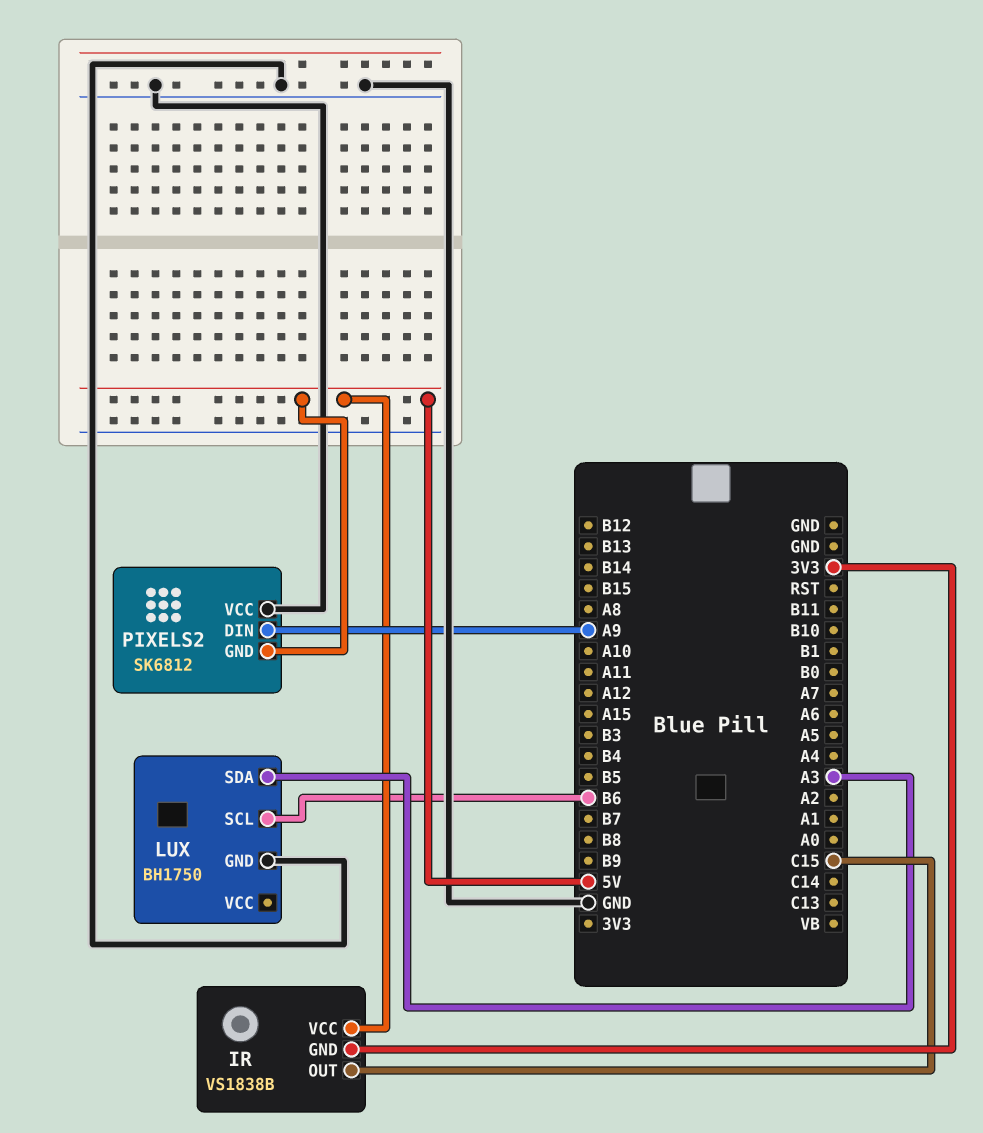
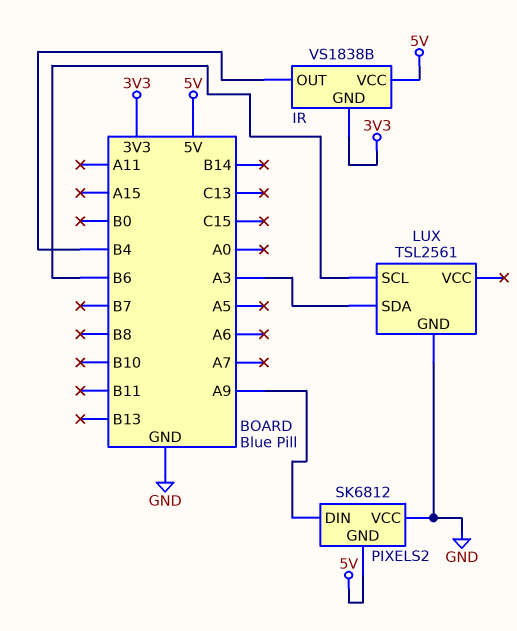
IR pin OUT: C15 -> B4
LUX: BH1750 -> TSL2561

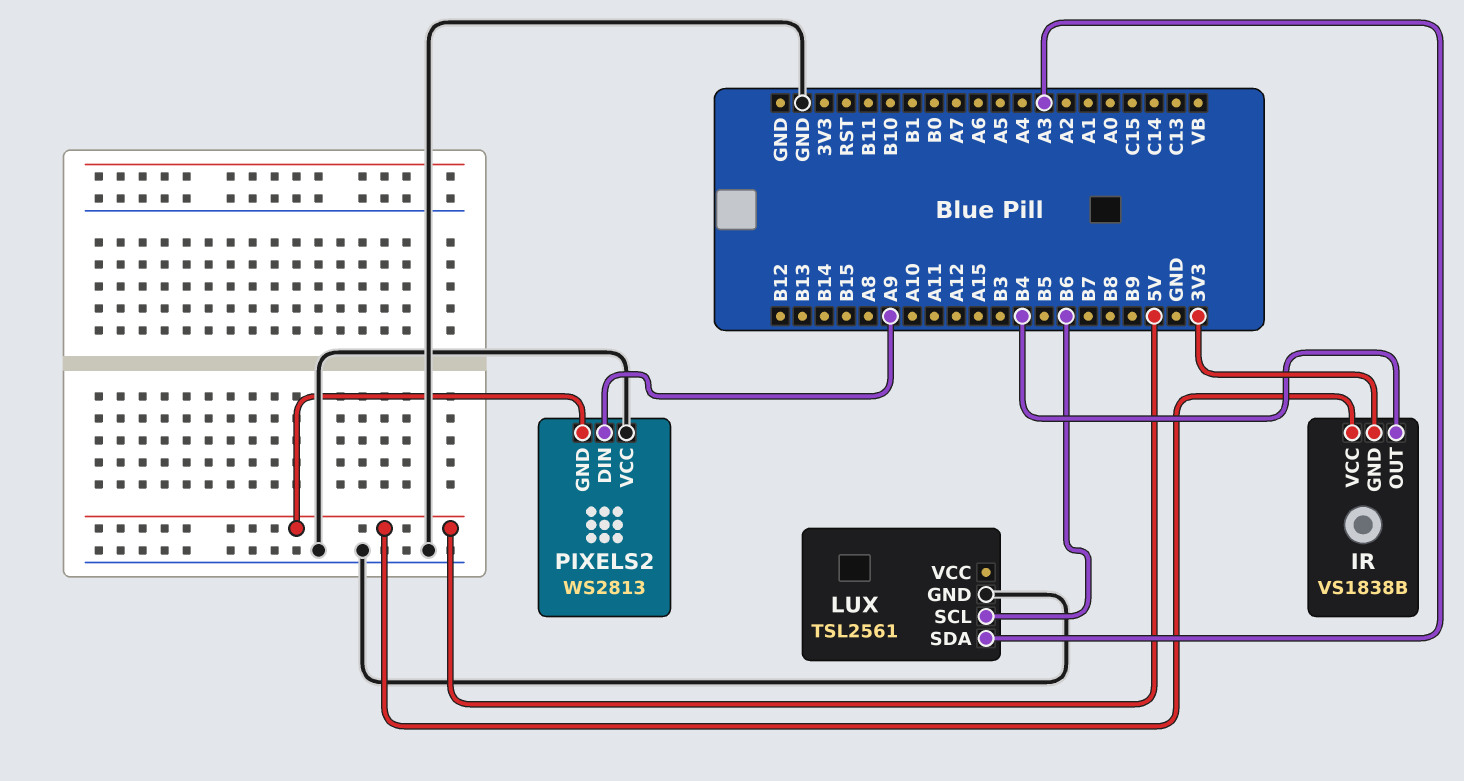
PIXELS2: SK6812 -> WS2813

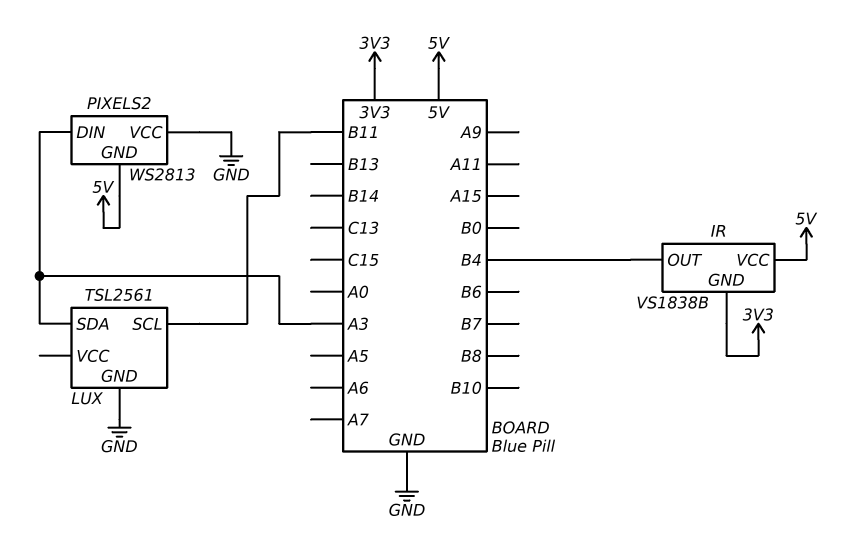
LUX pin SCL: B6 -> B11
PIXELS2 pin DIN: A9 -> A3

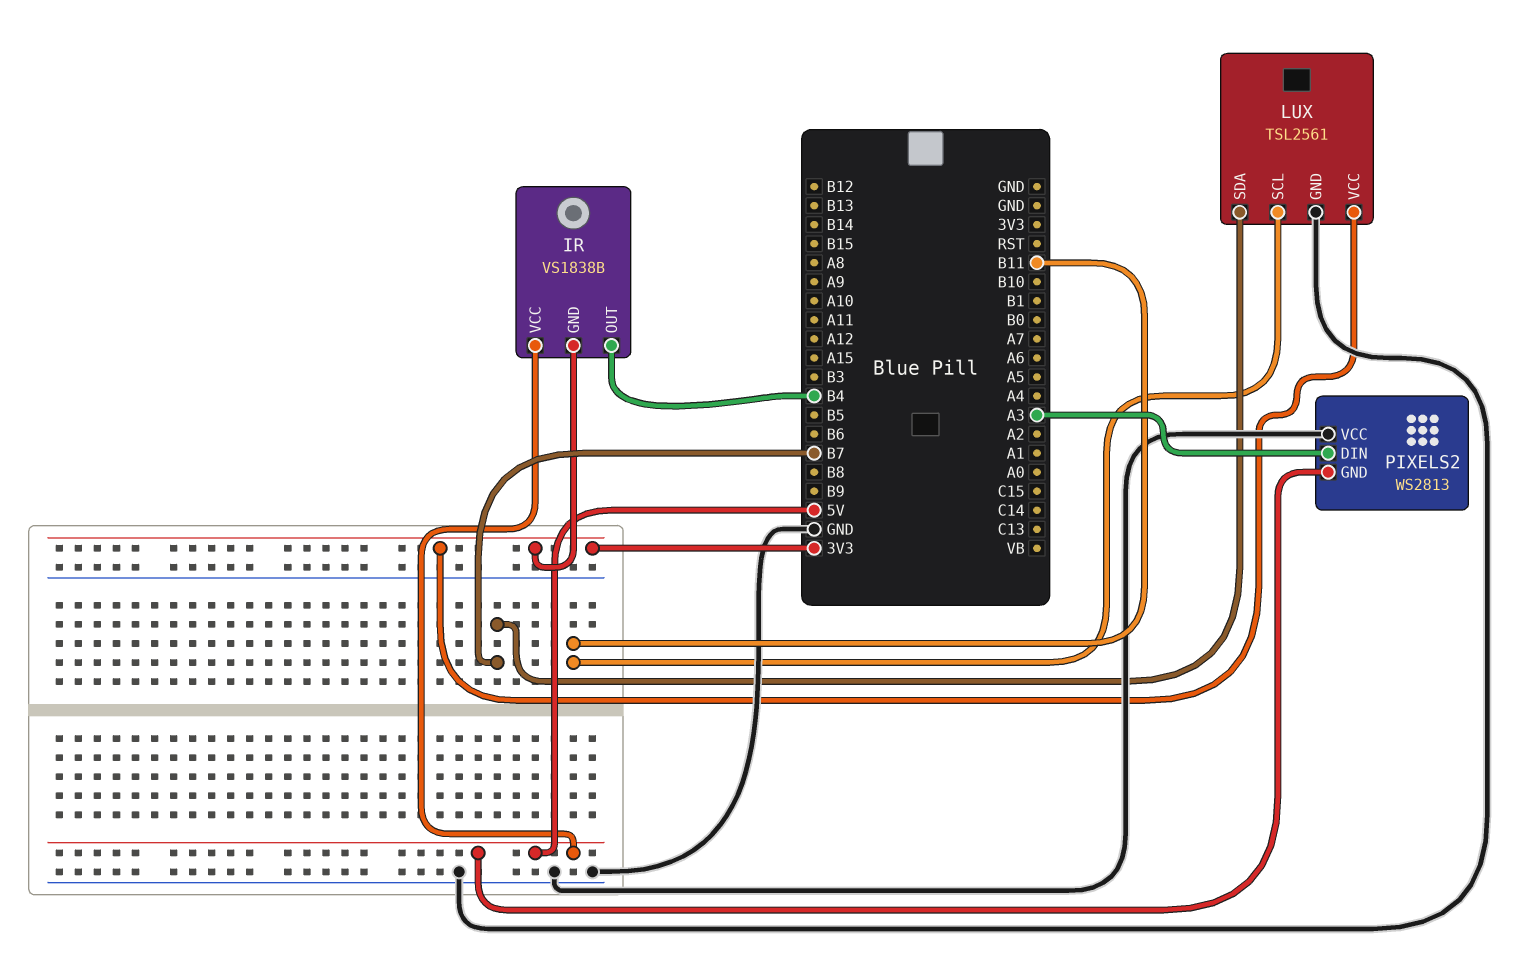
LUX pin SDA: A3 -> B7
LUX pin VCC: none -> 3V3

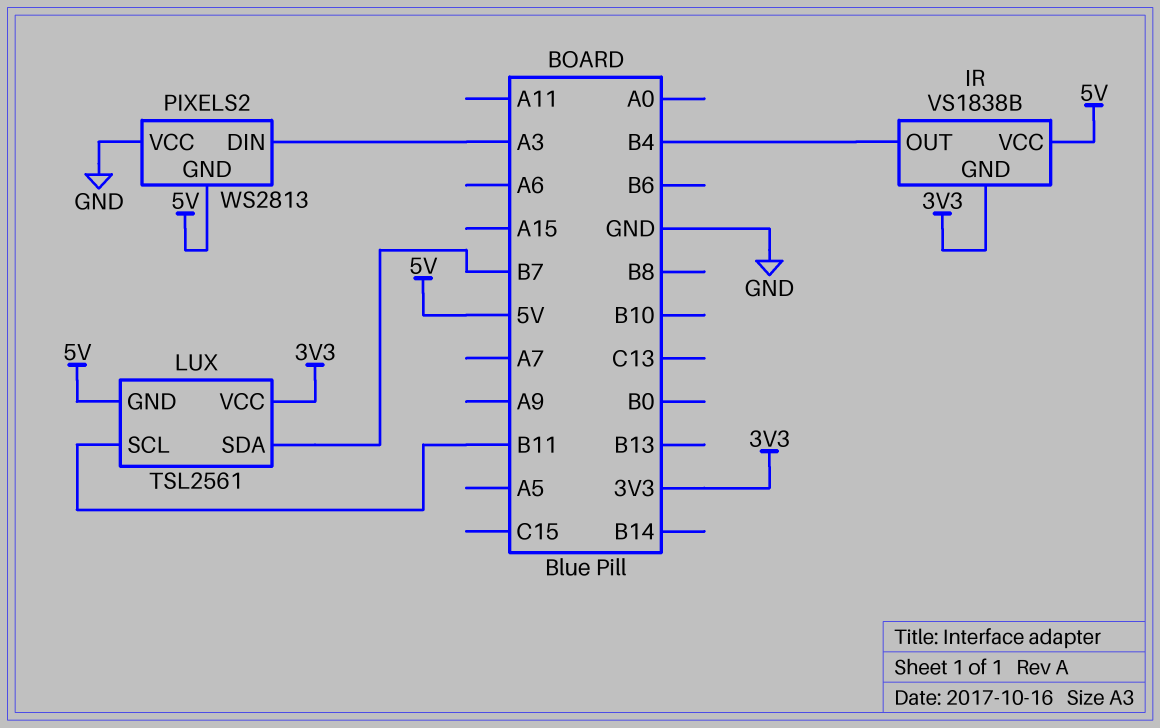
LUX pin GND: GND -> 5V

